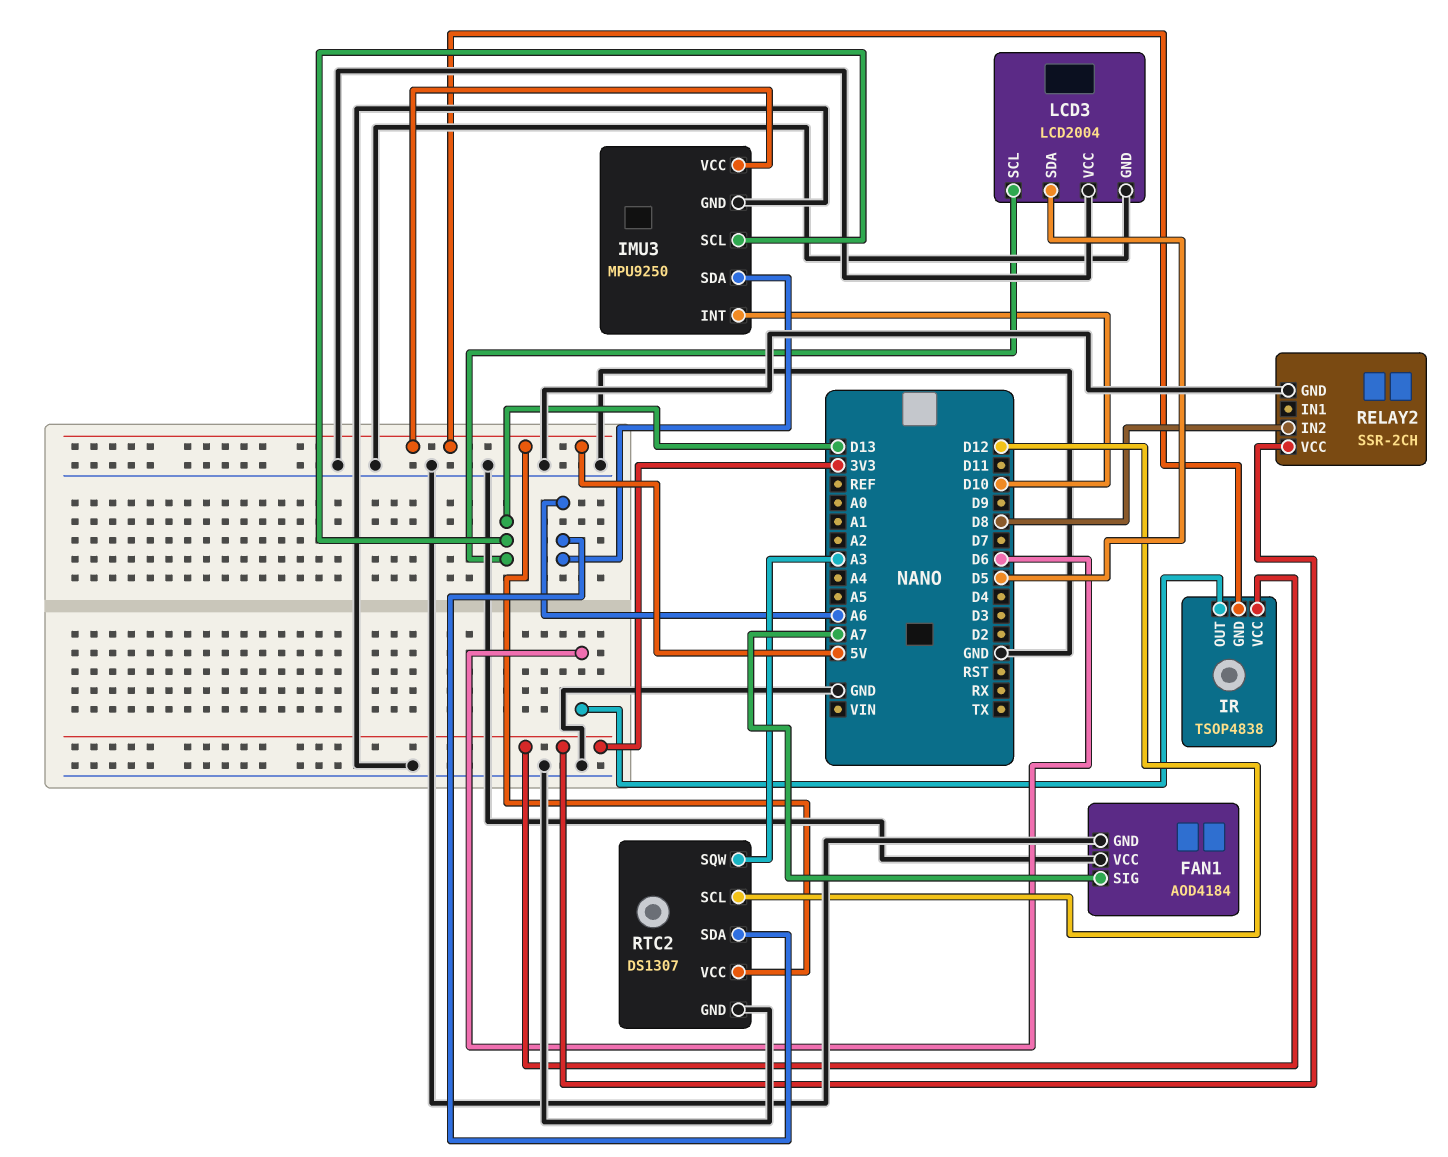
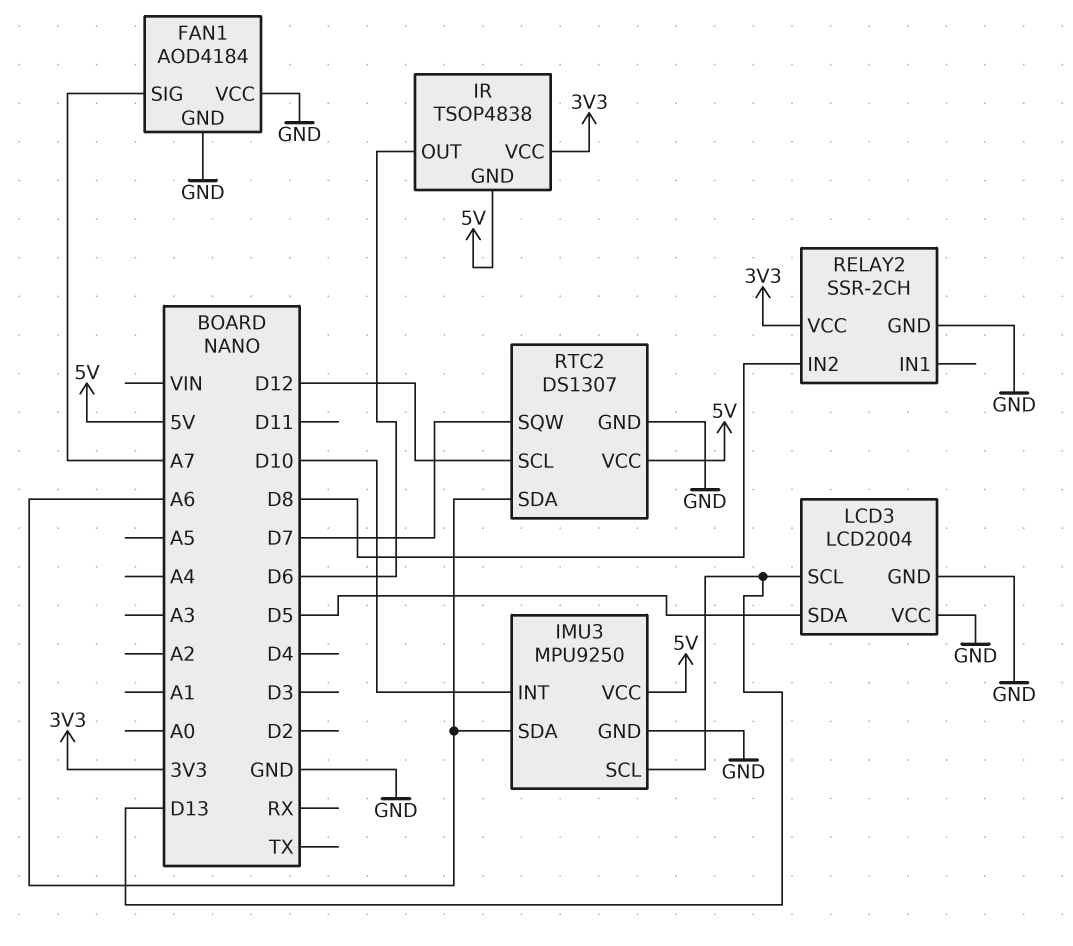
RTC2 pin SQW: A3 -> D7

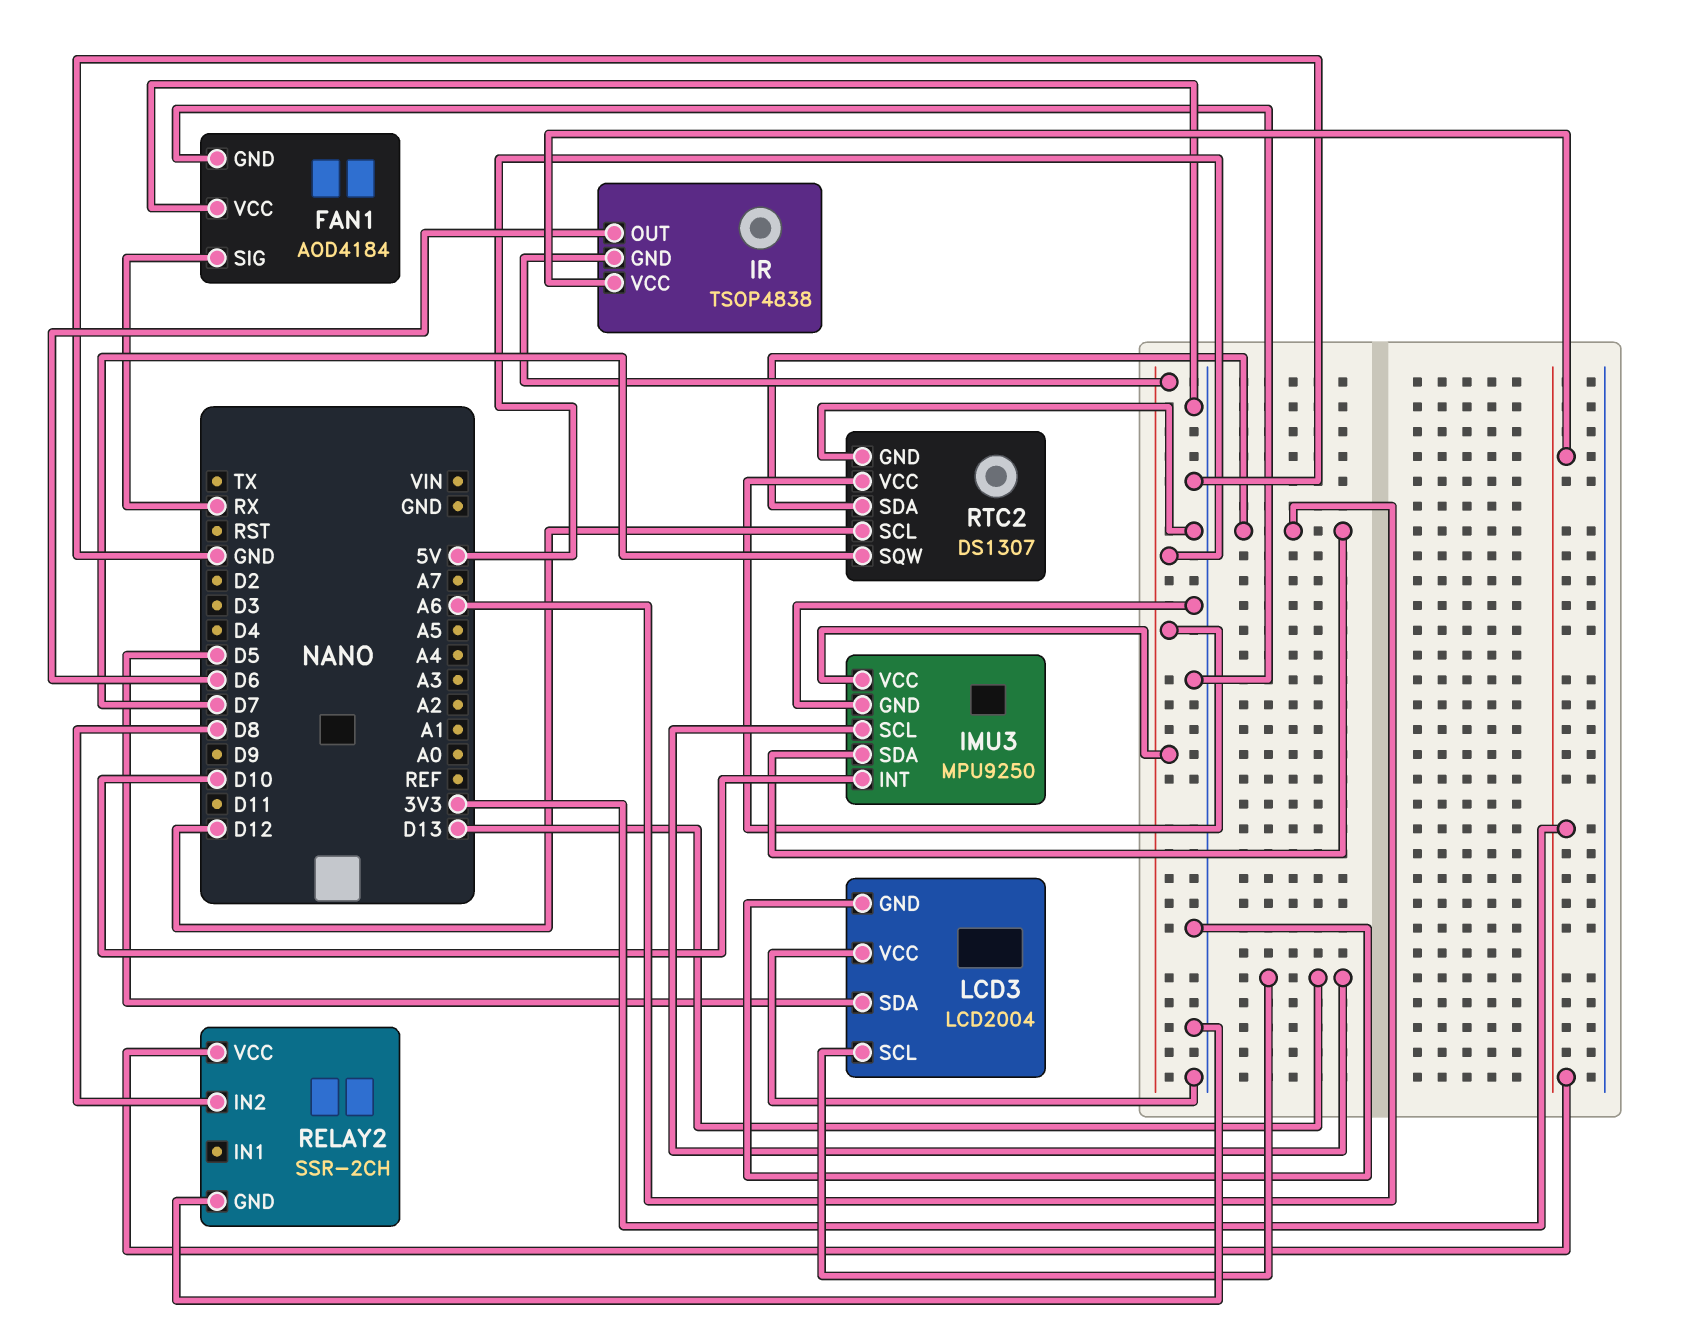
FAN1 pin SIG: A7 -> RX

